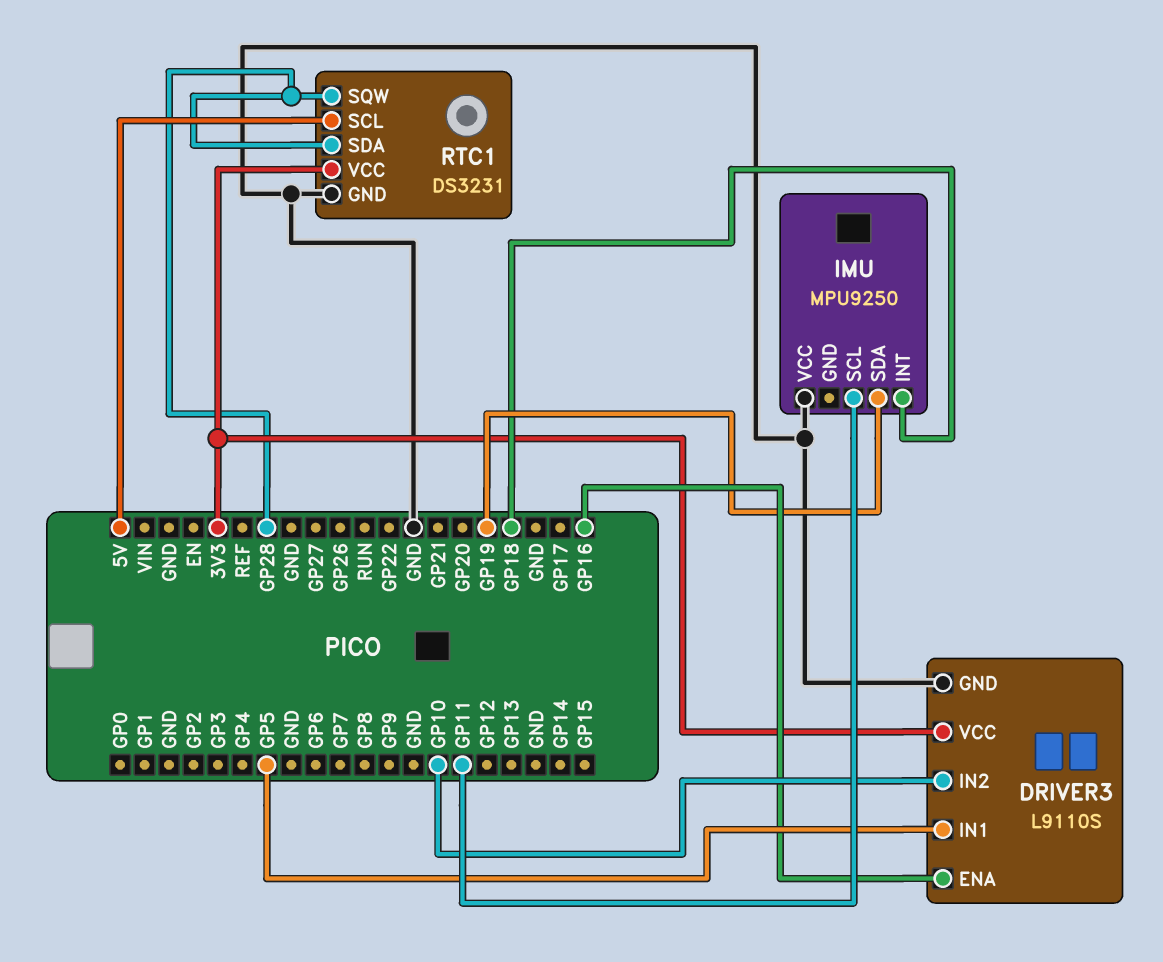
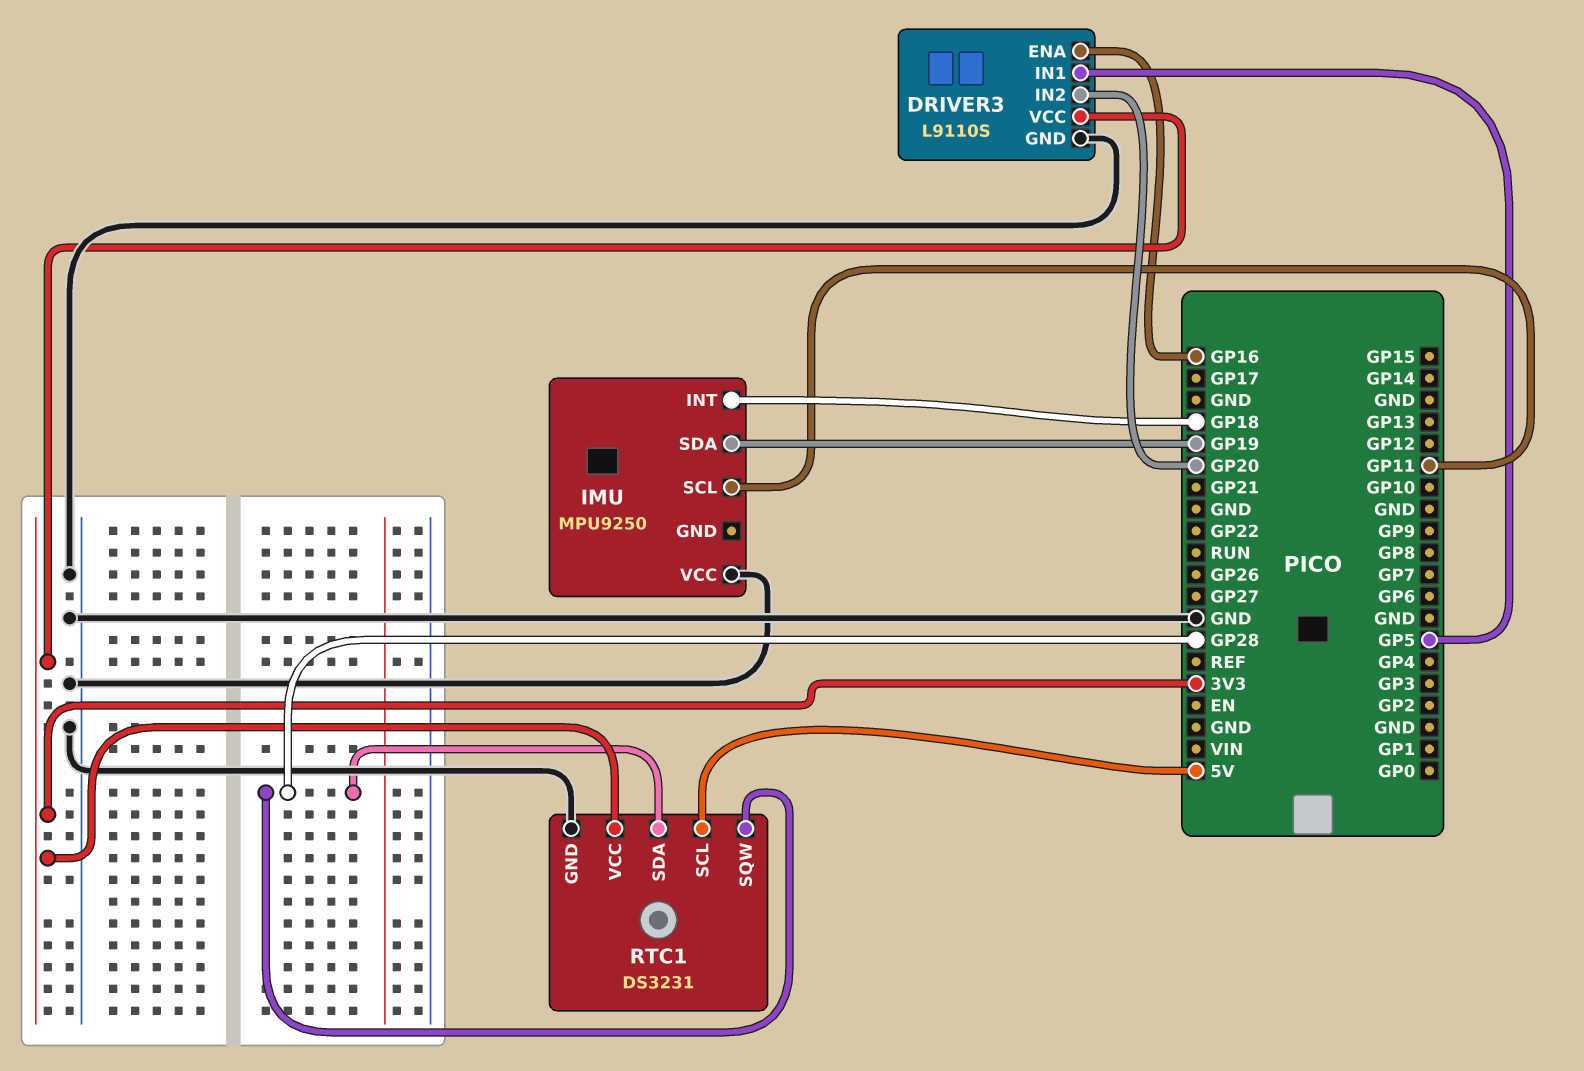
DRIVER3 pin IN2: GP10 -> GP20

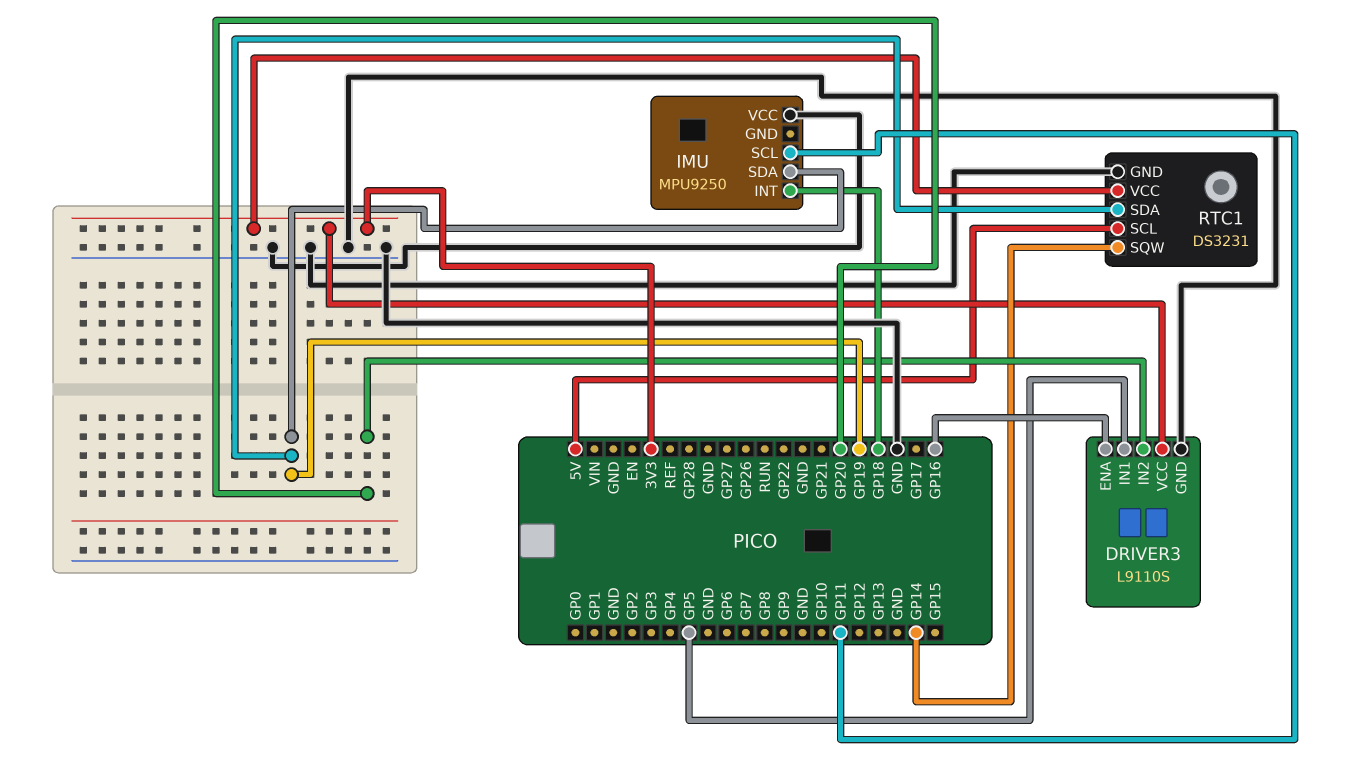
RTC1 pin SDA: GP28 -> GP19
RTC1 pin SQW: GP28 -> GP14

